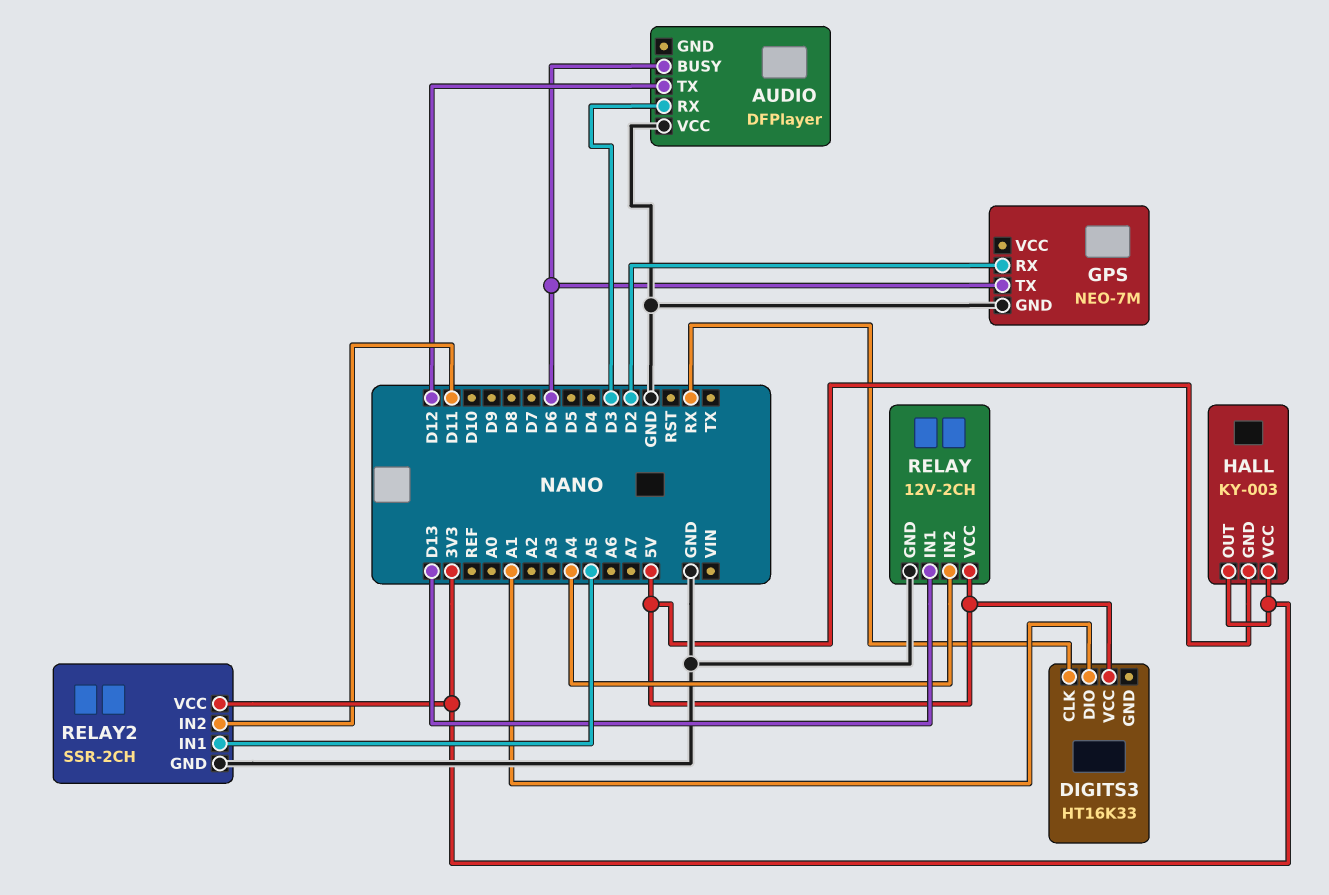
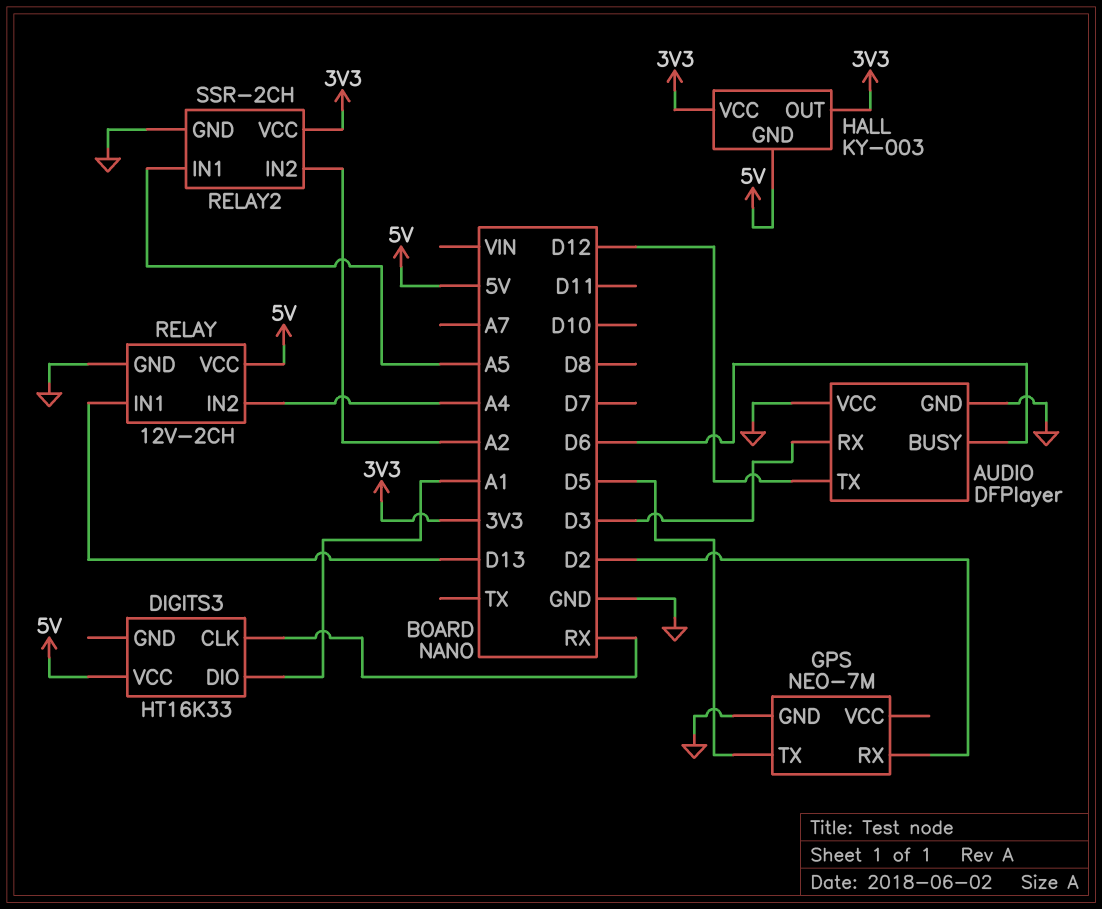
AUDIO pin GND: none -> GND
GPS pin TX: D6 -> D5
RELAY2 pin IN2: D11 -> A2

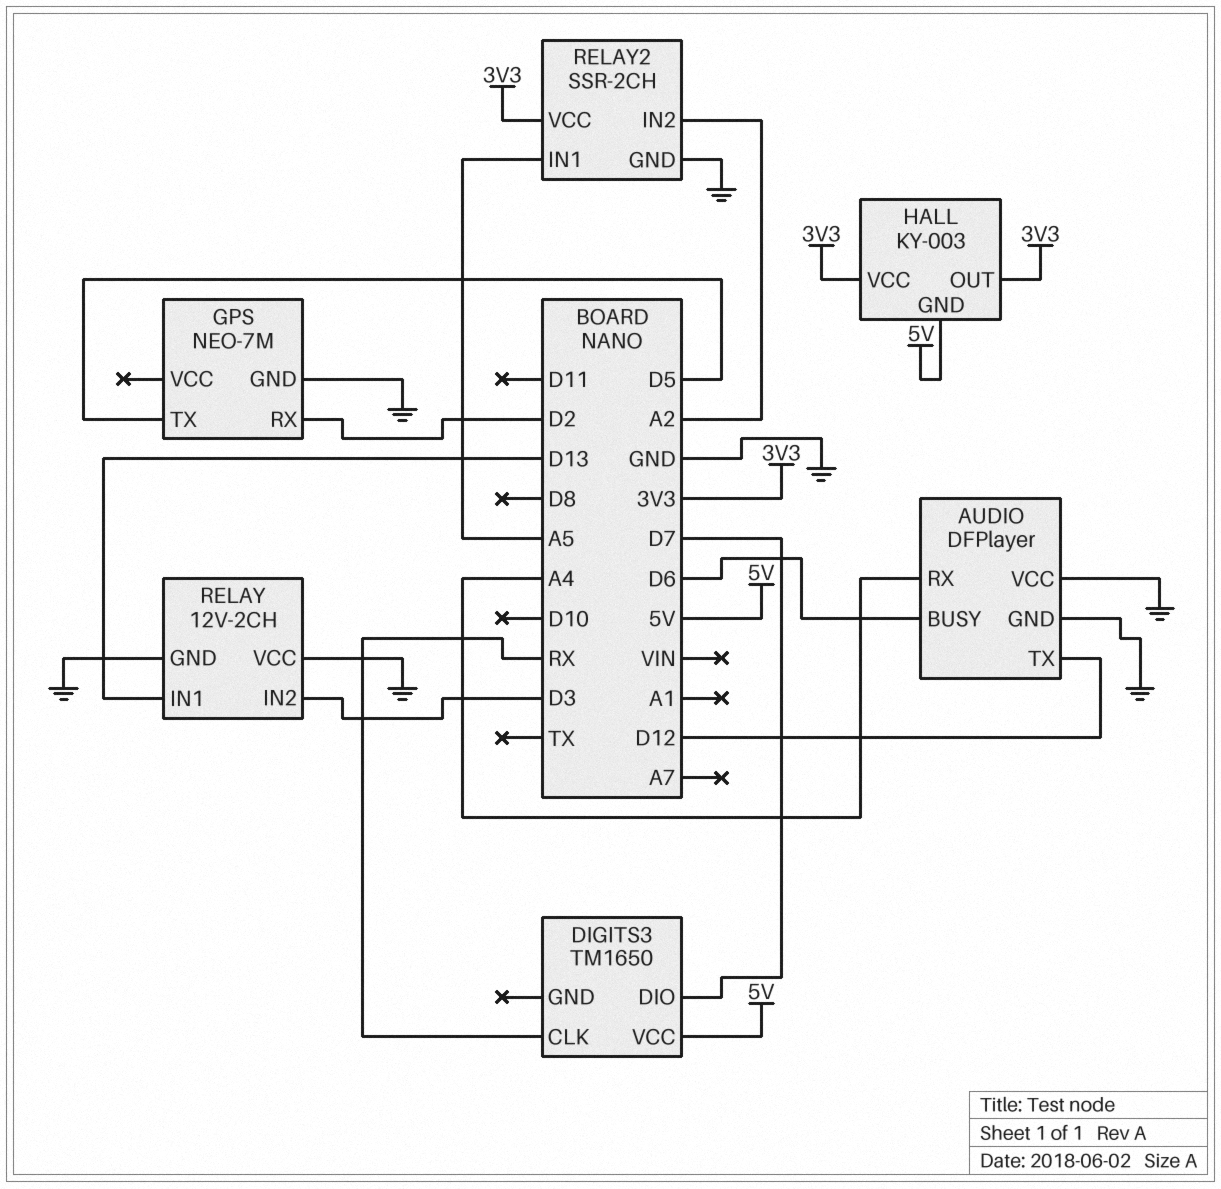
AUDIO pin RX: D3 -> A4
DIGITS3: HT16K33 -> TM1650
DIGITS3 pin DIO: A1 -> D7
RELAY pin IN2: A4 -> D3
RELAY pin VCC: 5V -> GND

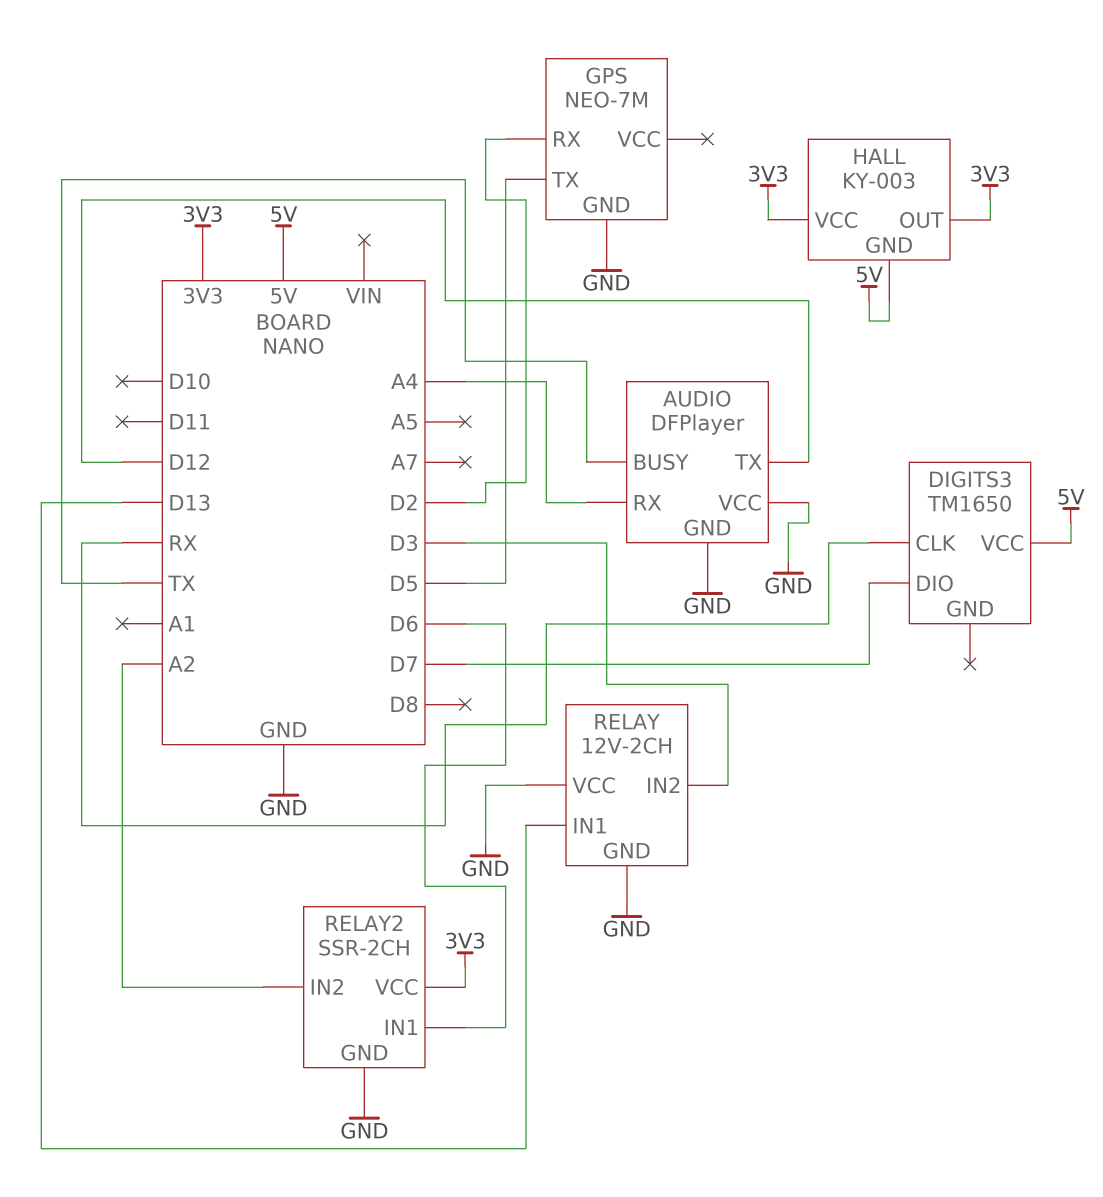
AUDIO pin BUSY: D6 -> TX
RELAY2 pin IN1: A5 -> D6

